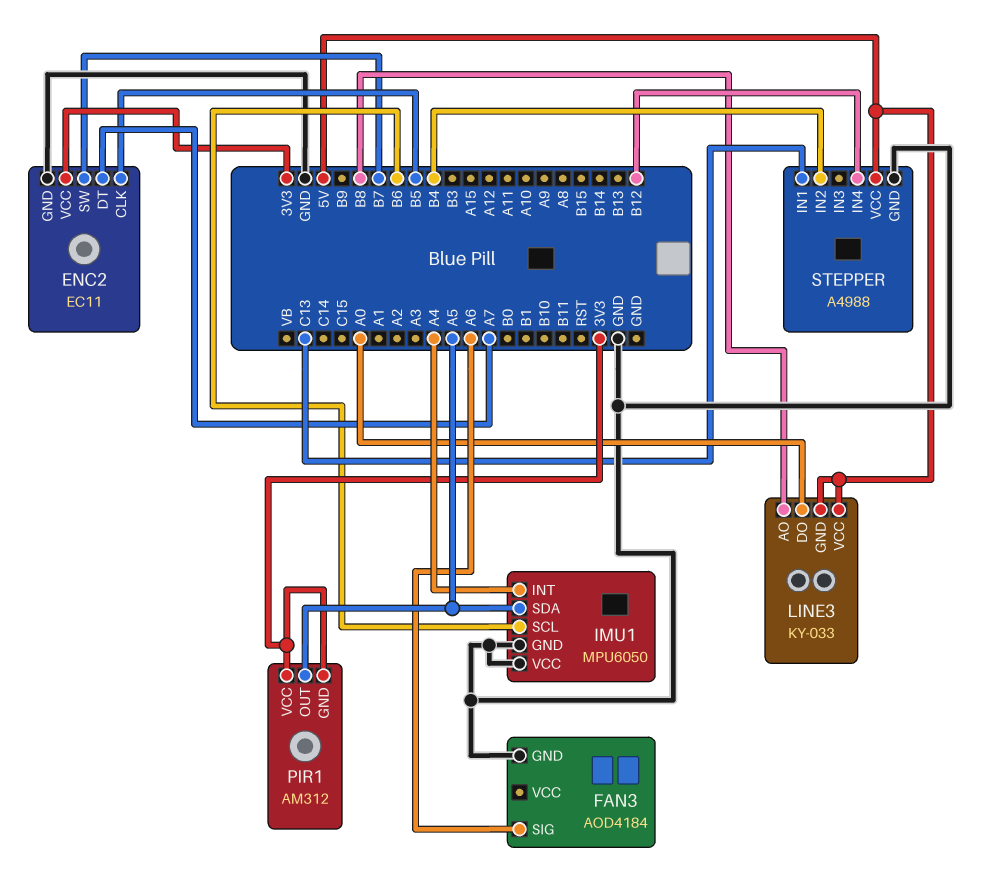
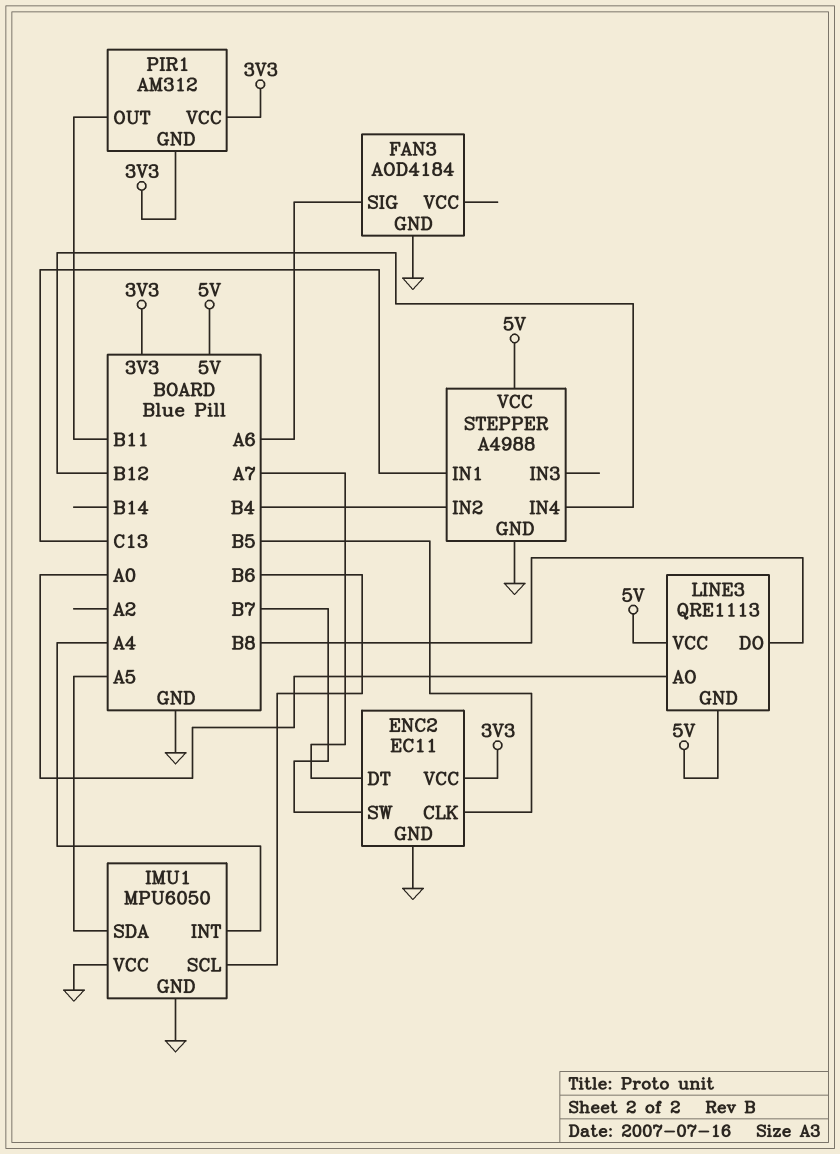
LINE3: KY-033 -> QRE1113
LINE3 pin AO: B8 -> A0
LINE3 pin DO: A0 -> B8
PIR1 pin OUT: A5 -> B11

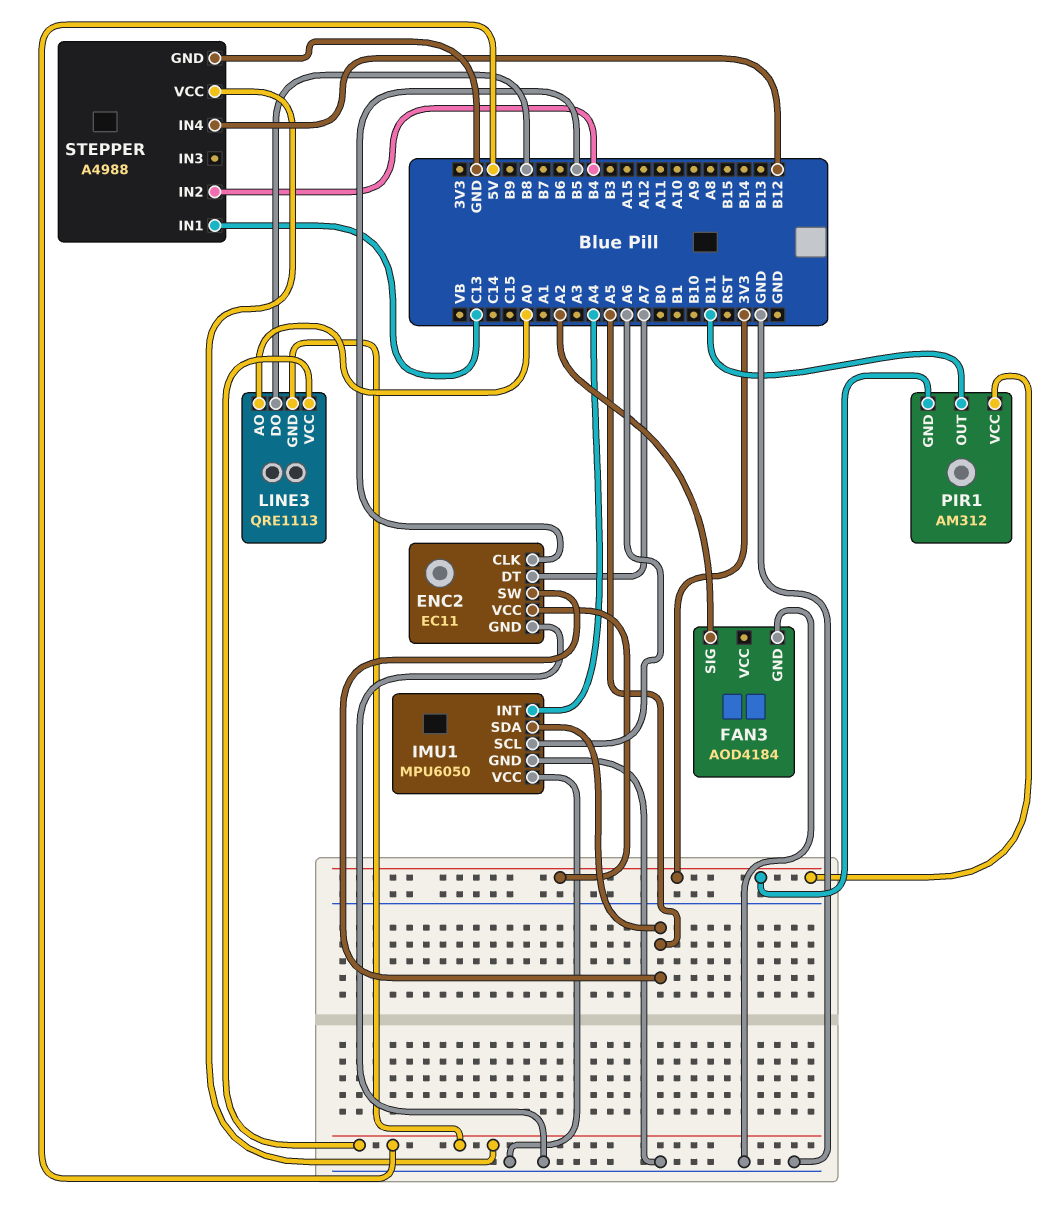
ENC2 pin SW: B7 -> A5
FAN3 pin SIG: A6 -> A2
IMU1 pin SCL: B6 -> A6

